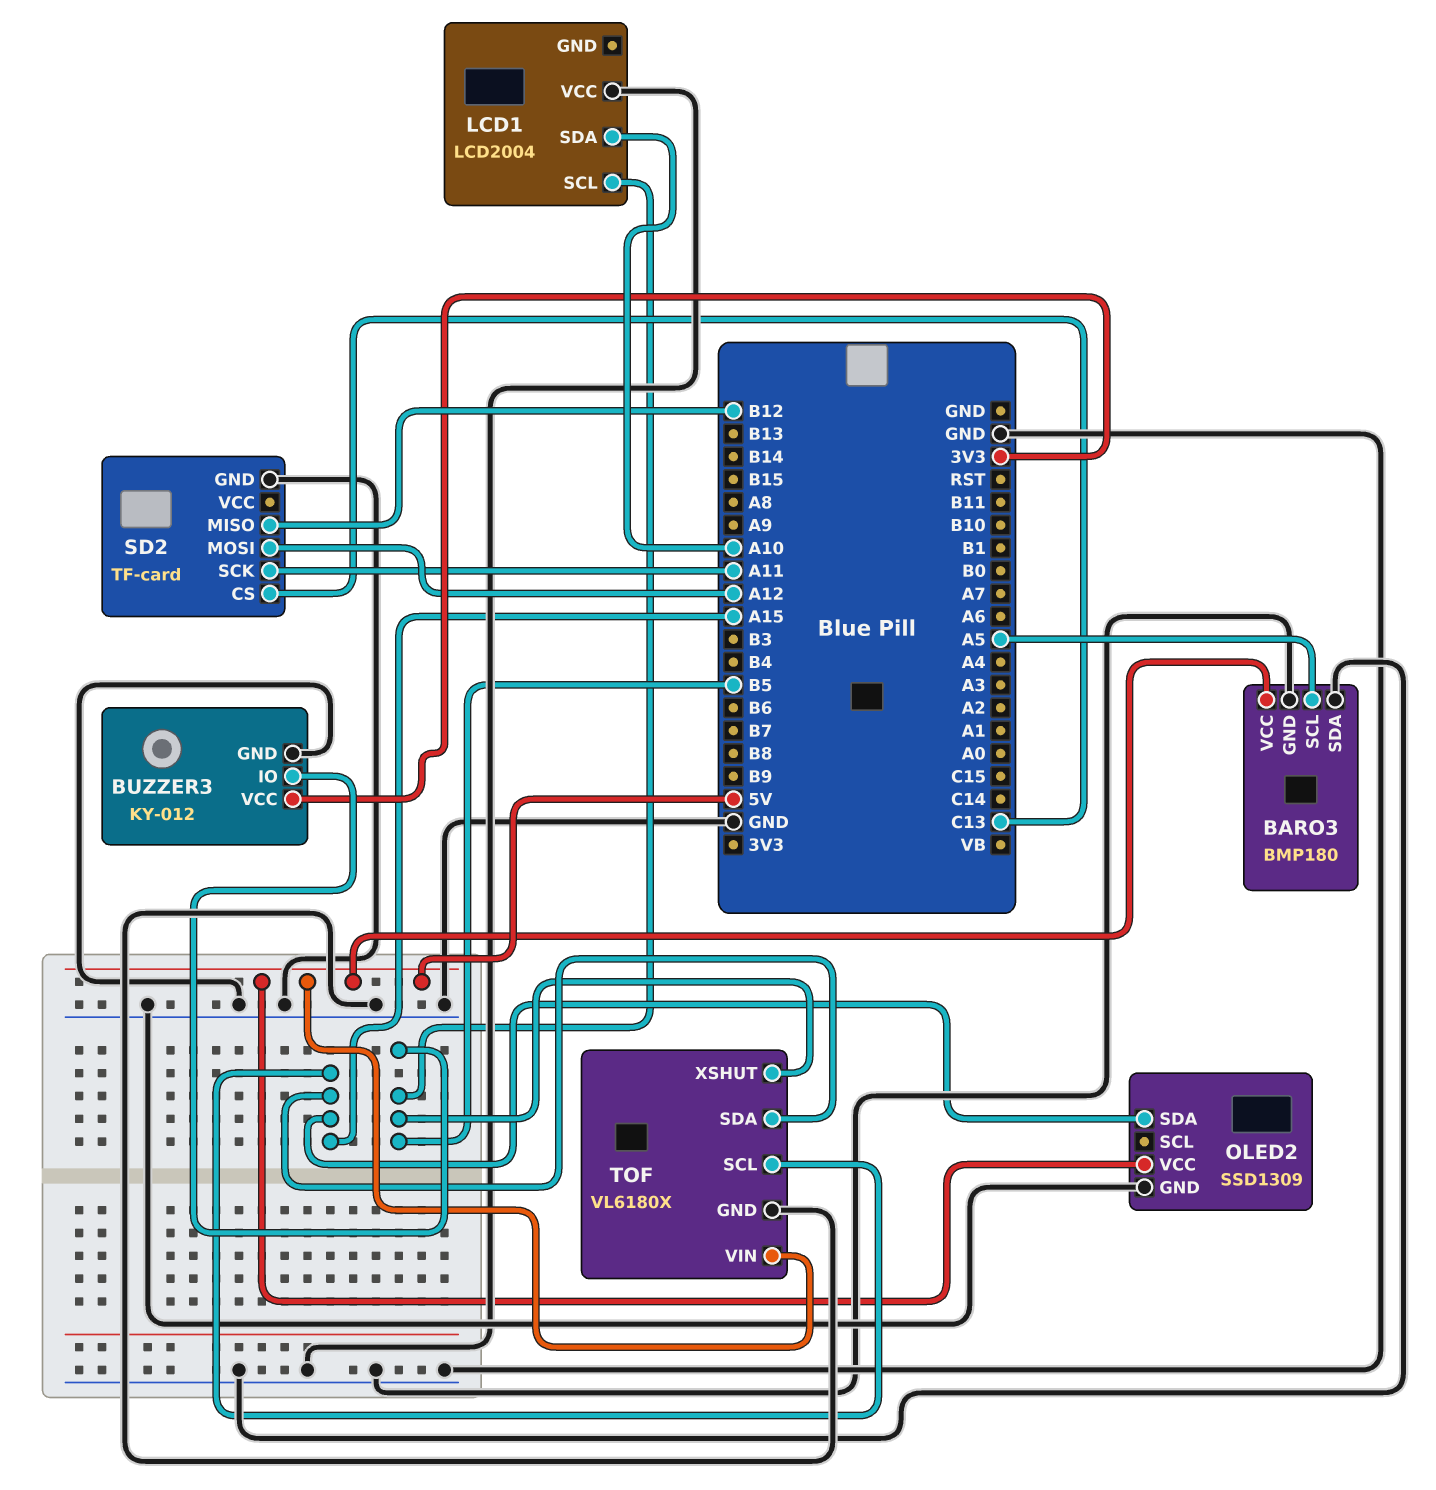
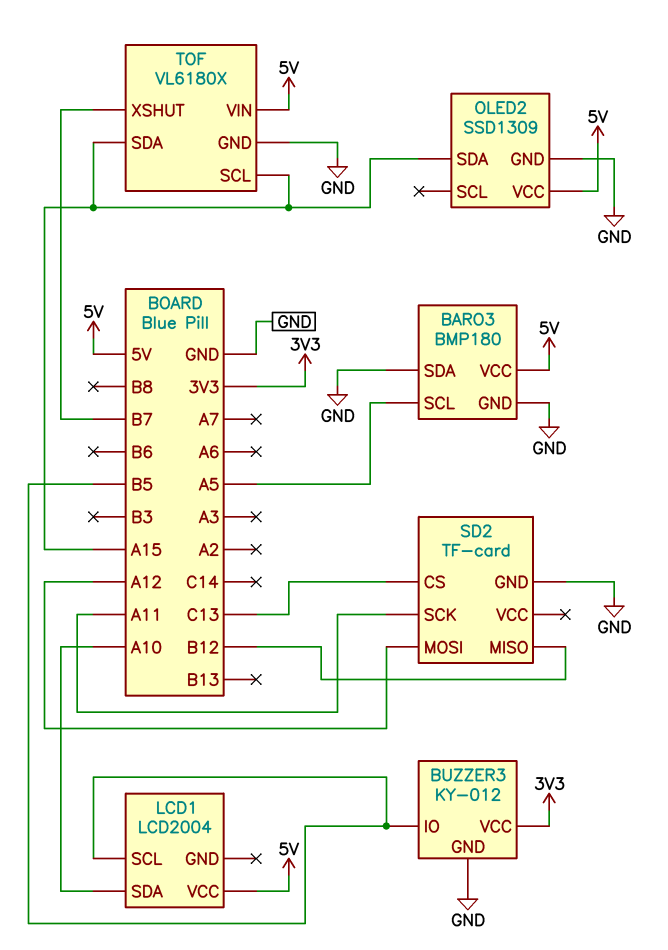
LCD1 pin VCC: GND -> 5V
TOF pin XSHUT: B5 -> B7

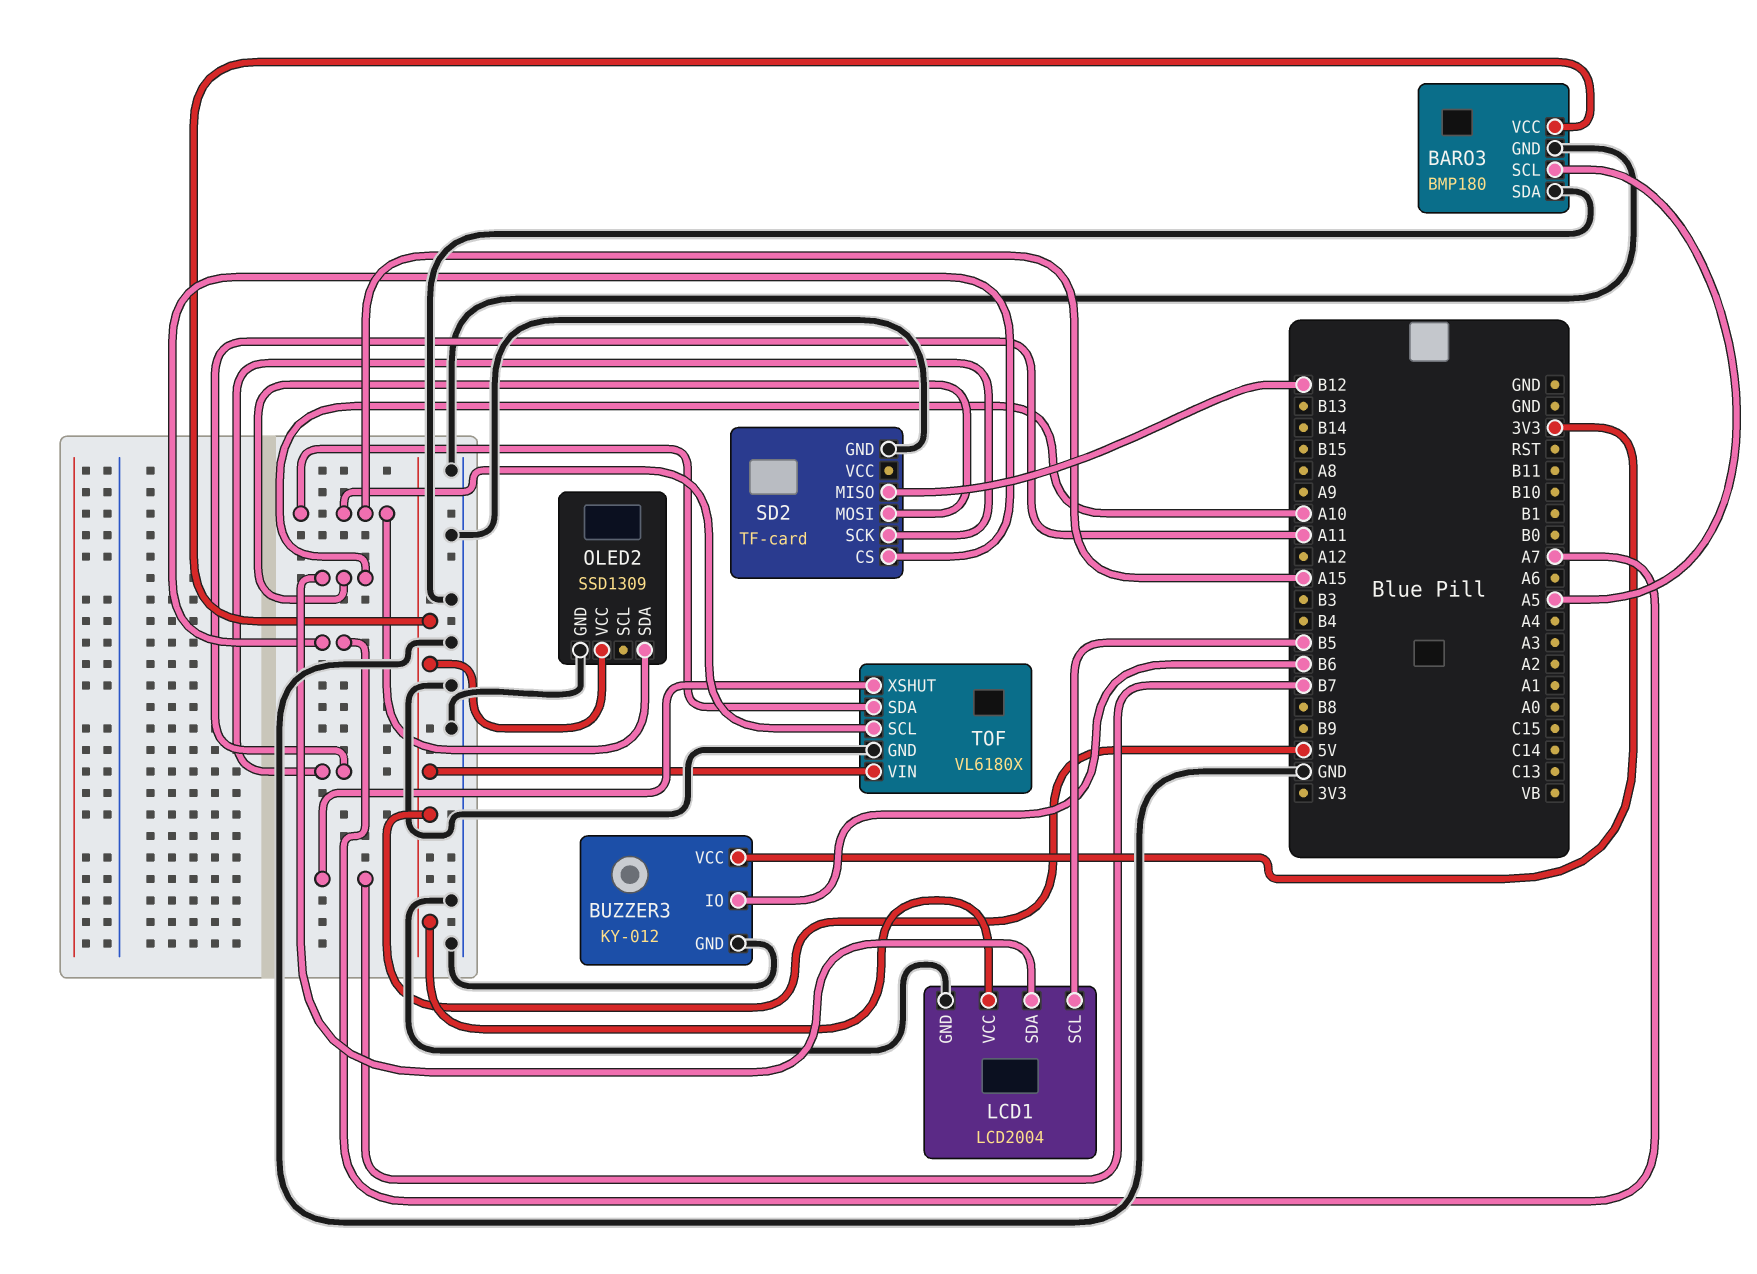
BUZZER3 pin IO: B5 -> B6
LCD1 pin GND: none -> GND
SD2 pin CS: C13 -> A7
SD2 pin MOSI: A12 -> A10

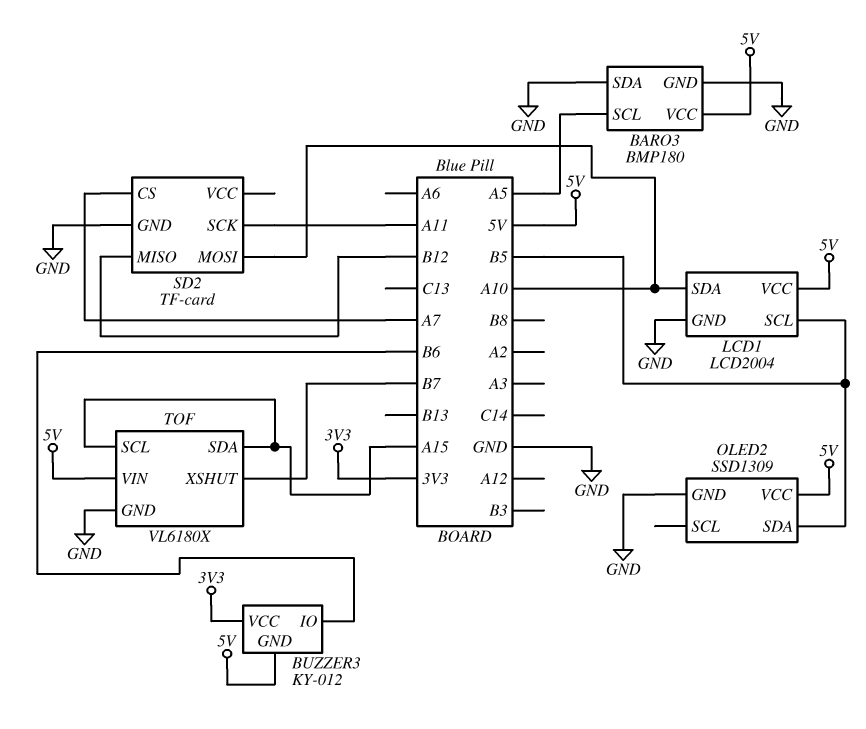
BUZZER3 pin GND: GND -> 5V
OLED2 pin SDA: A15 -> B5

